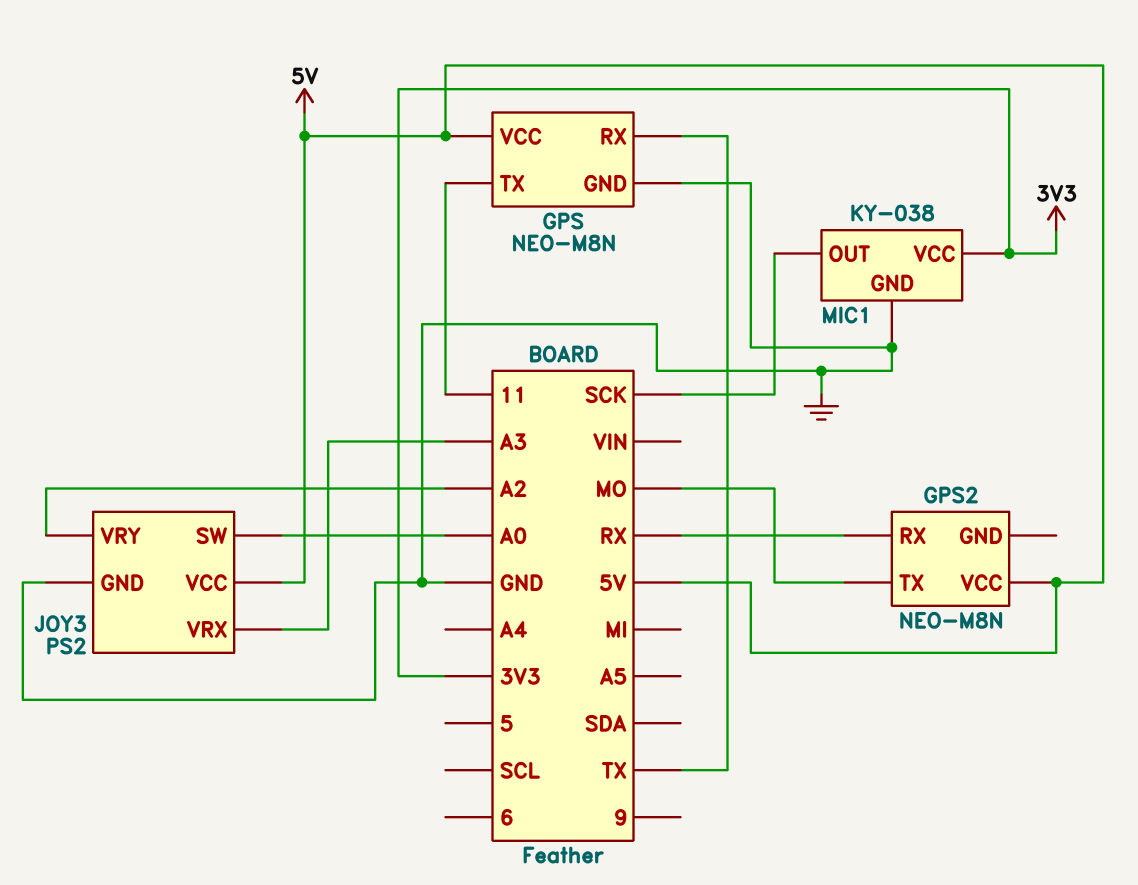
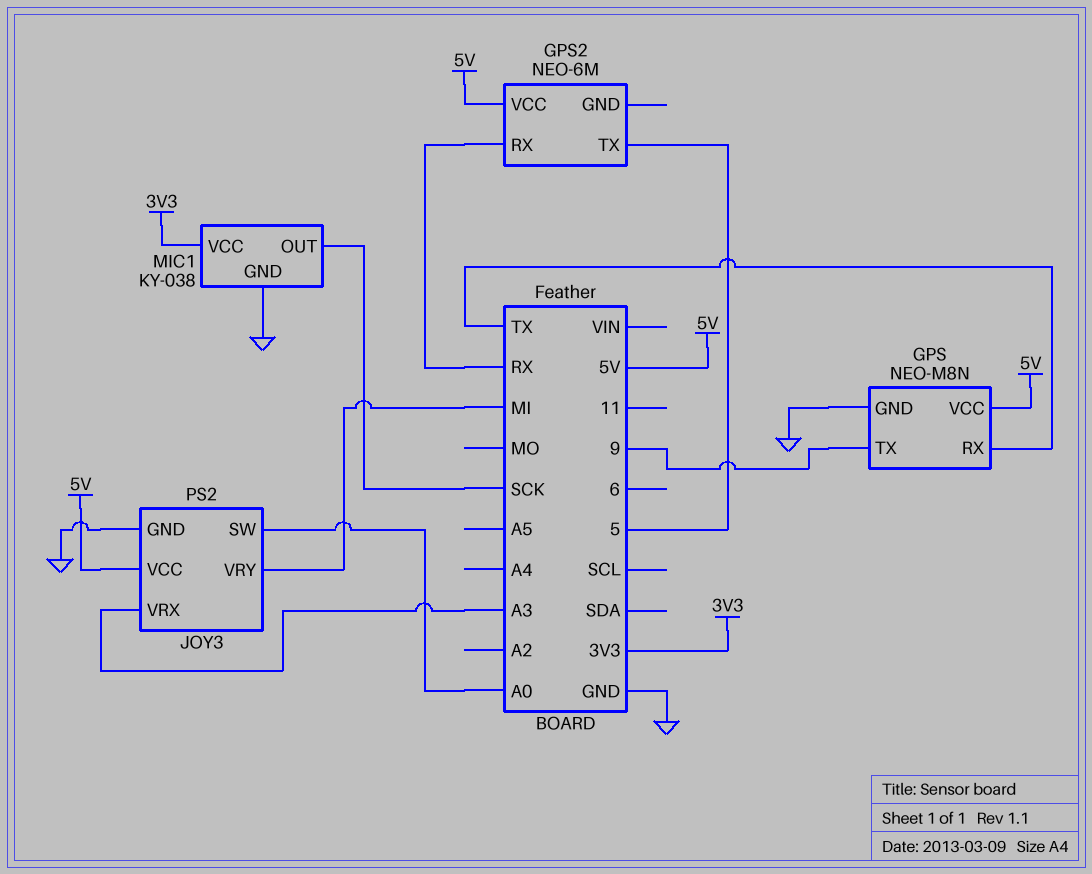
GPS pin TX: 11 -> 9
GPS2: NEO-M8N -> NEO-6M
GPS2 pin TX: MO -> 5
JOY3 pin VRY: A2 -> MI

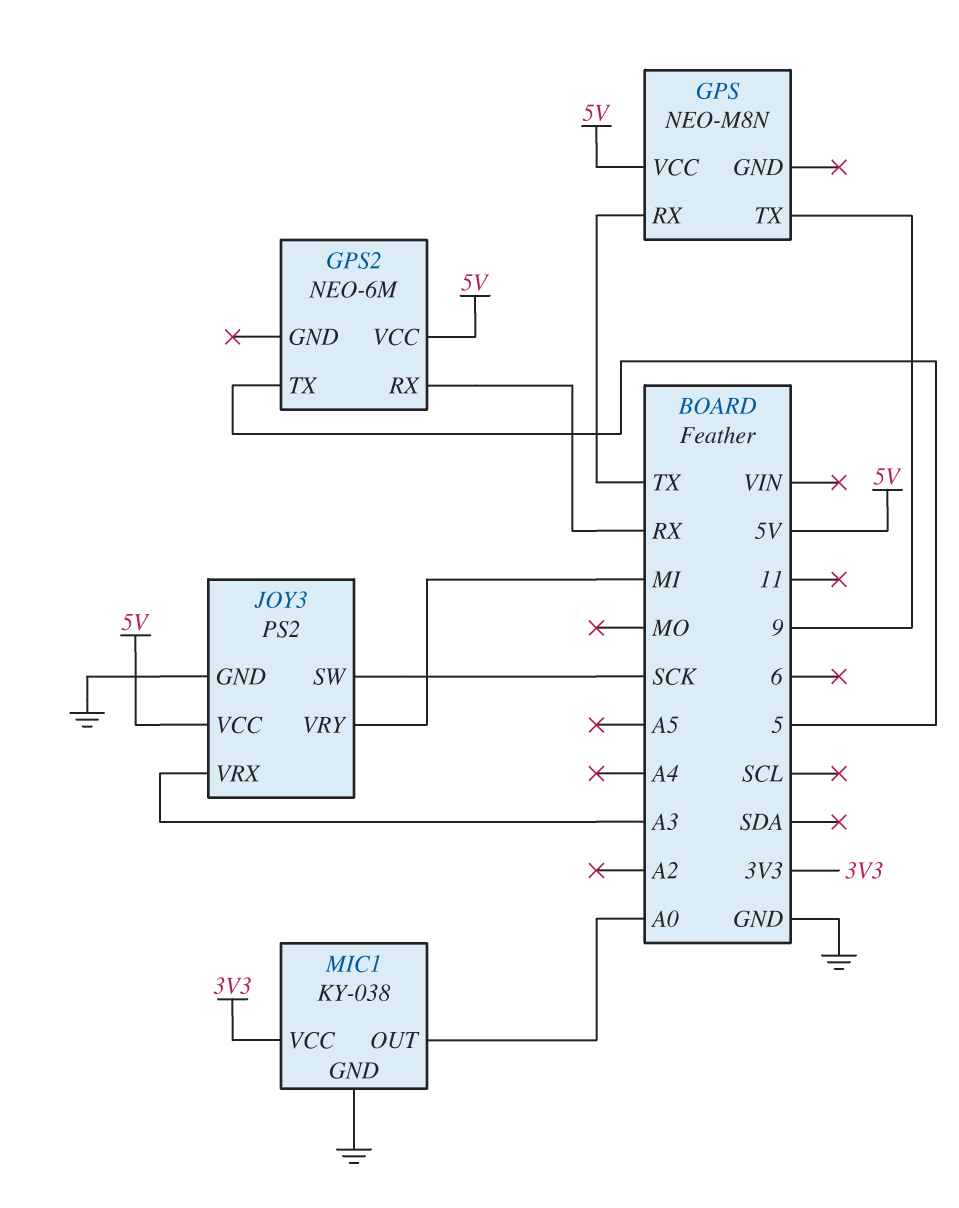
GPS pin GND: GND -> none
JOY3 pin SW: A0 -> SCK
MIC1 pin OUT: SCK -> A0

